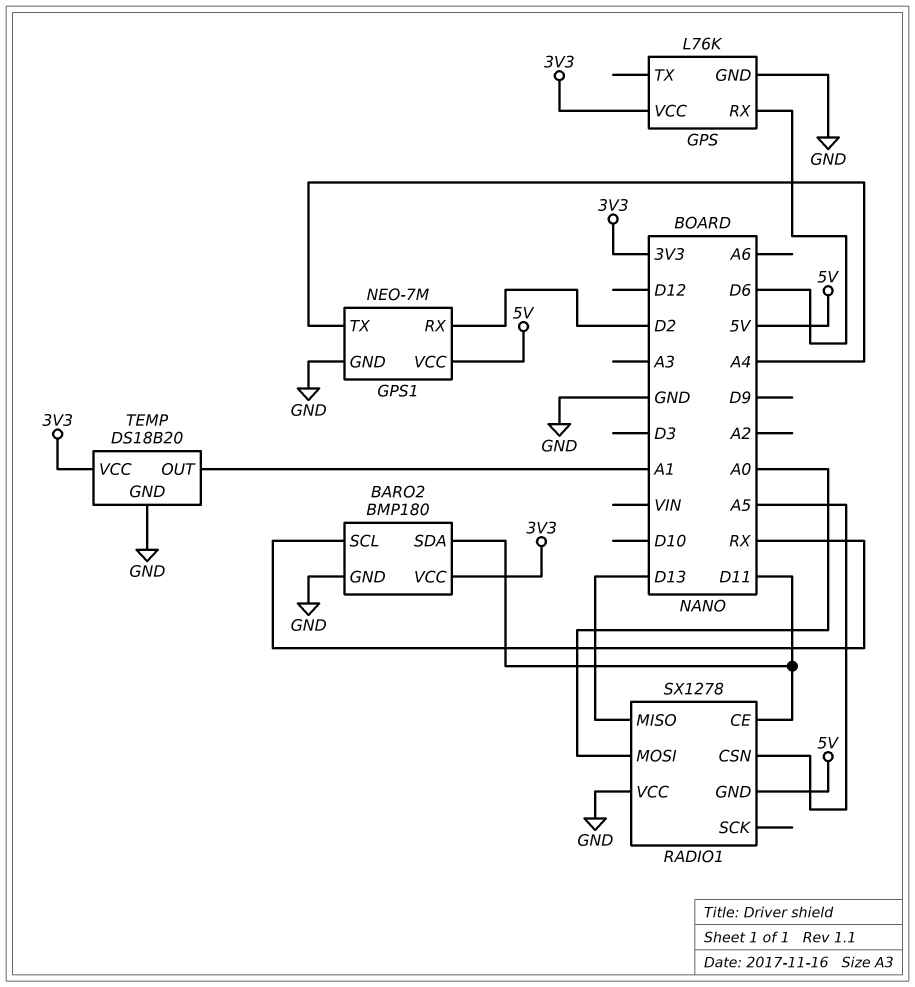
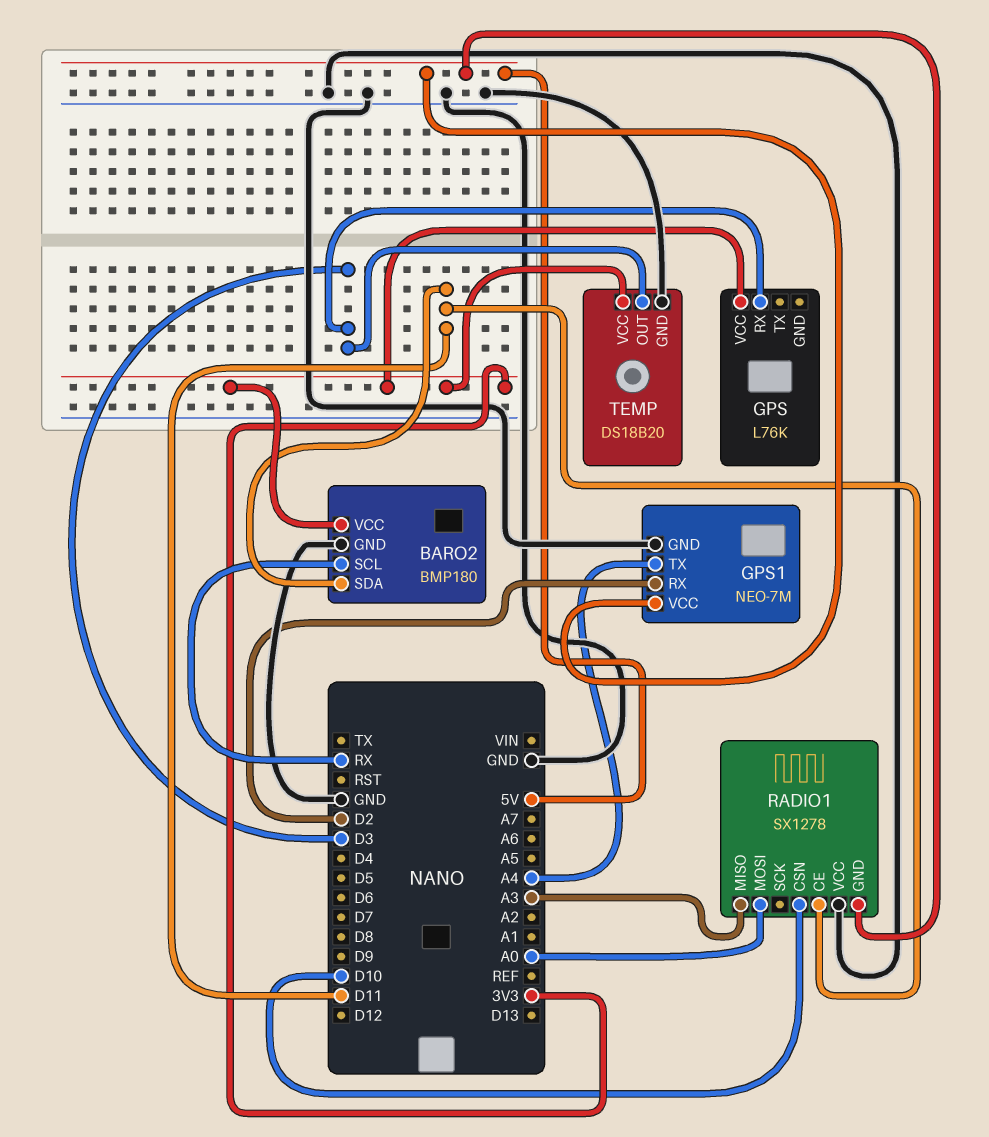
GPS pin GND: GND -> none
GPS pin RX: D6 -> D3
RADIO1 pin CSN: A5 -> D10
RADIO1 pin MISO: D13 -> A3
TEMP pin OUT: A1 -> D3

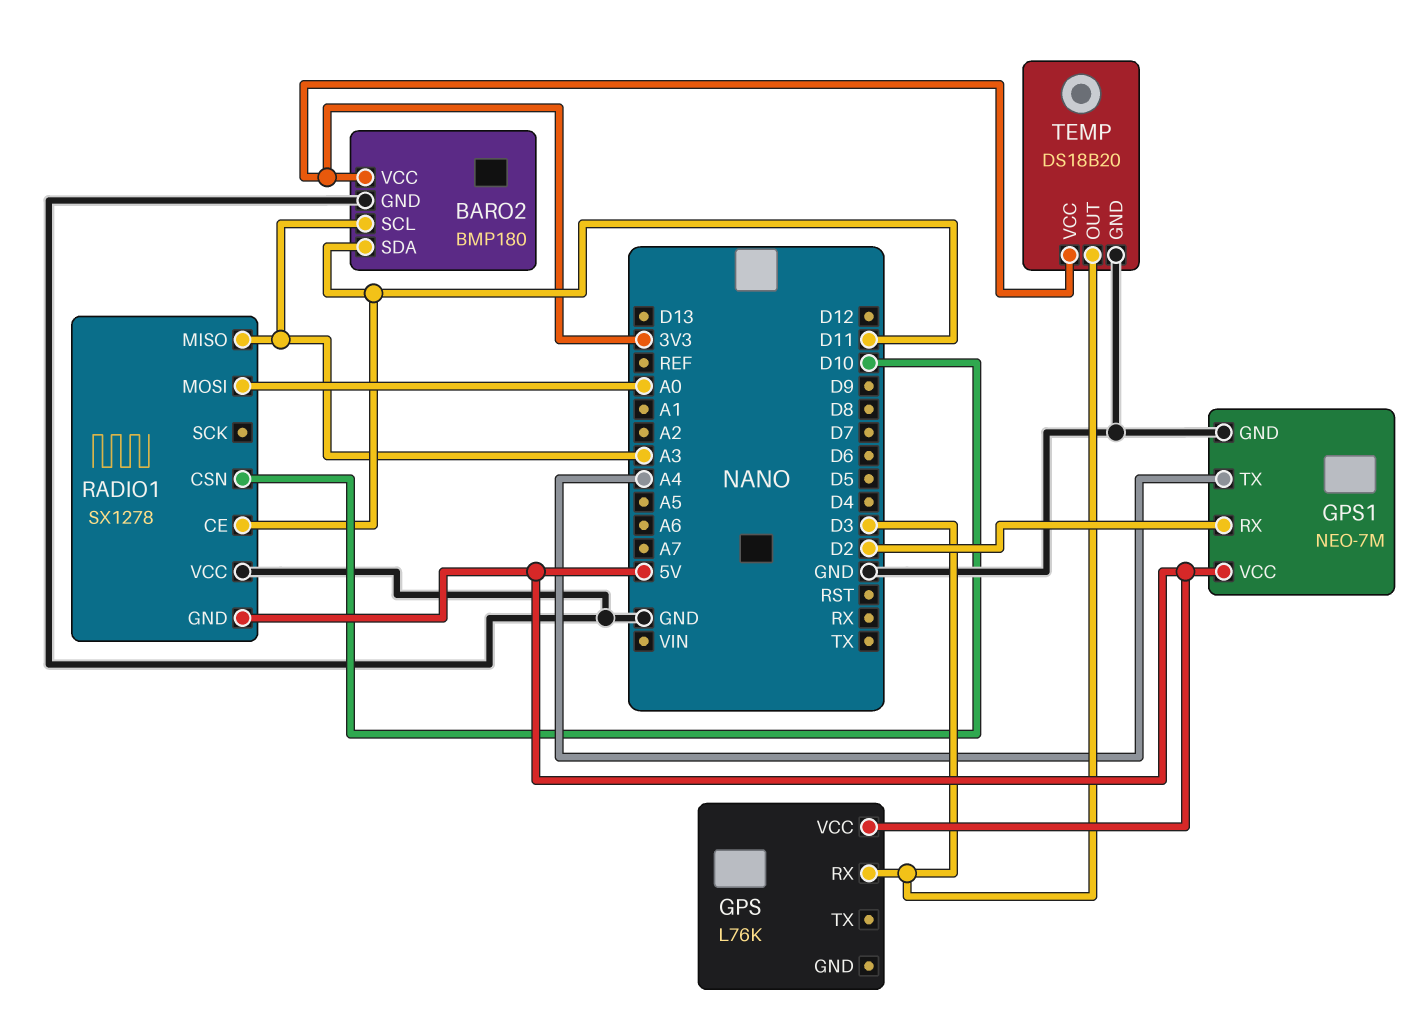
BARO2 pin SCL: RX -> A3
GPS pin VCC: 3V3 -> 5V

